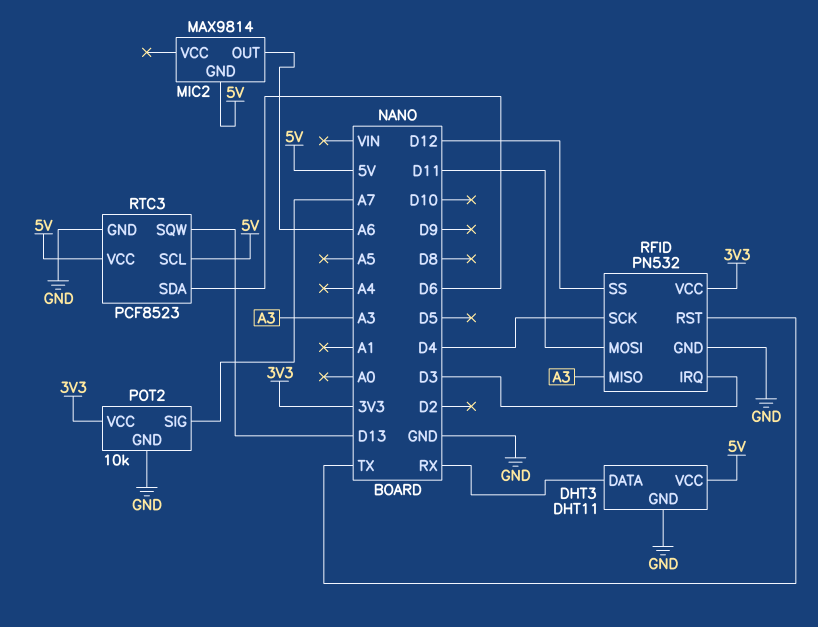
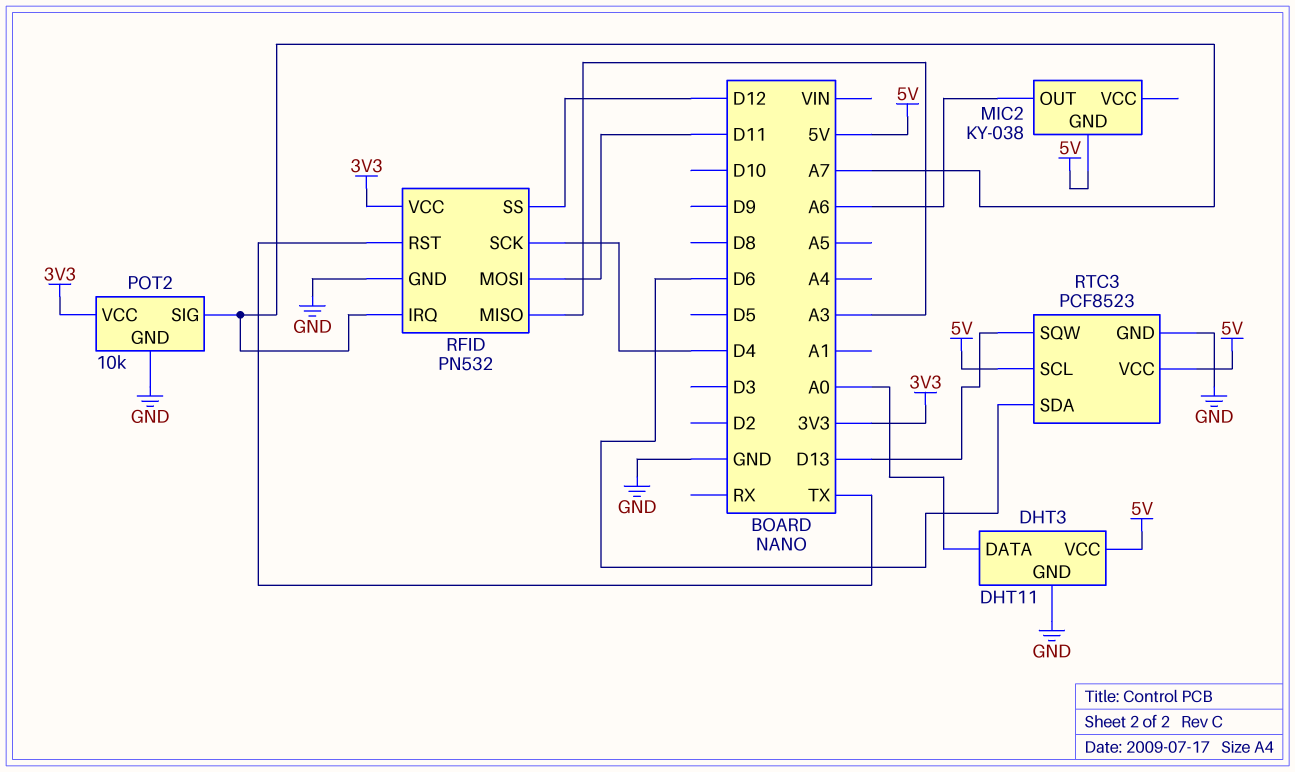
DHT3 pin DATA: RX -> A0
MIC2: MAX9814 -> KY-038
RFID pin IRQ: D3 -> A7

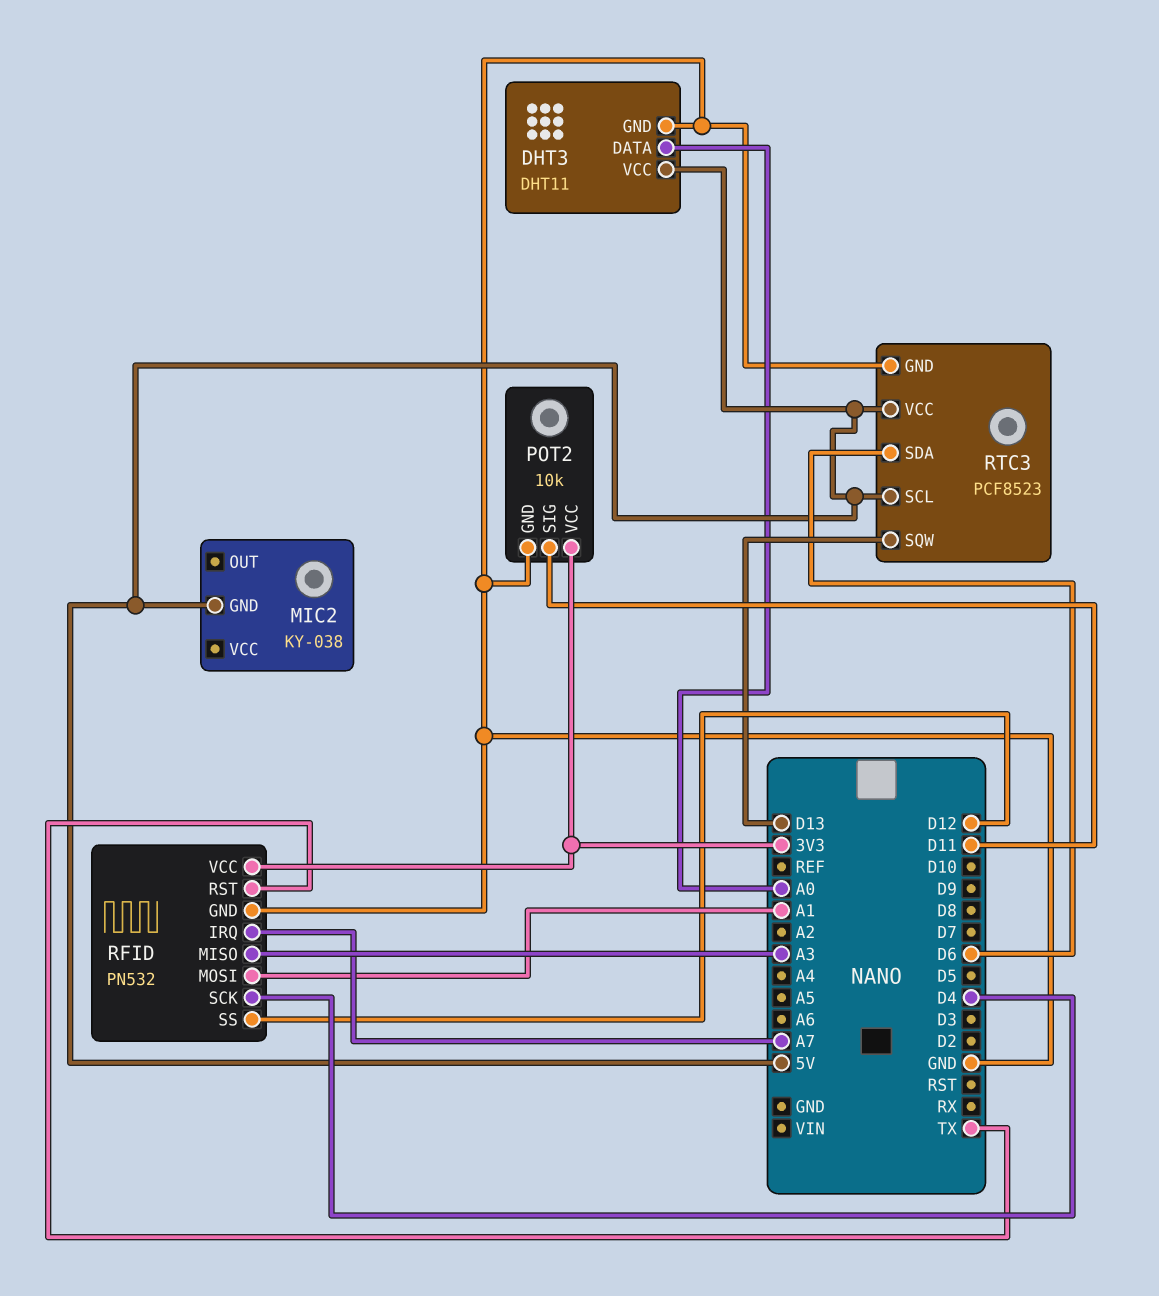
MIC2 pin OUT: A6 -> none
POT2 pin SIG: A7 -> D11
RFID pin MOSI: D11 -> A1

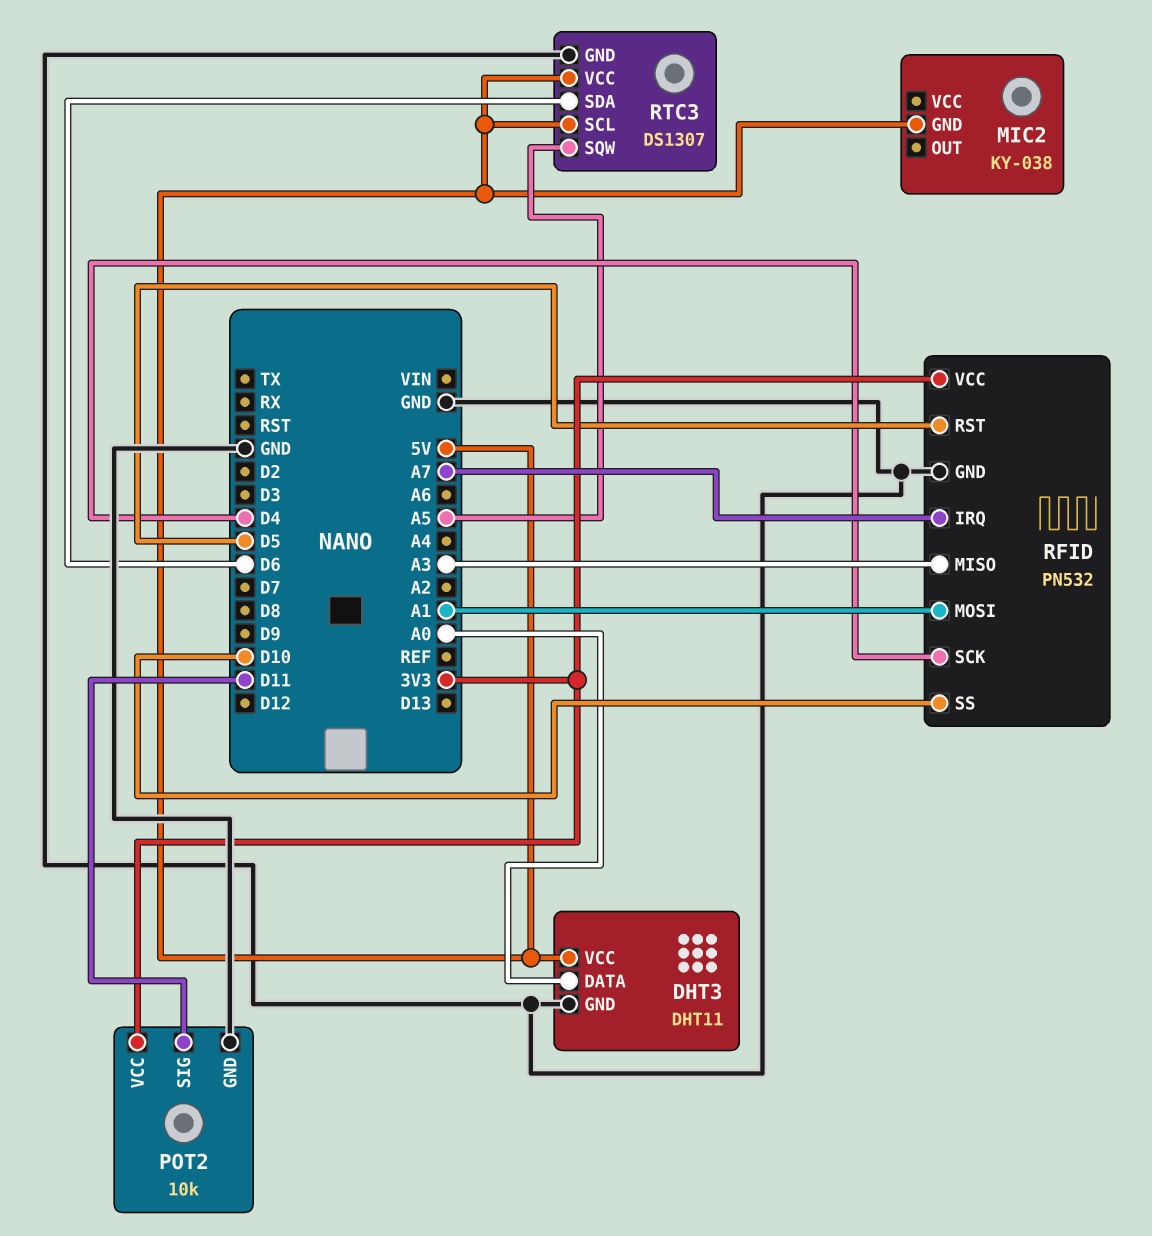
RFID pin RST: TX -> D5
RFID pin SS: D12 -> D10
RTC3: PCF8523 -> DS1307
RTC3 pin SQW: D13 -> A5

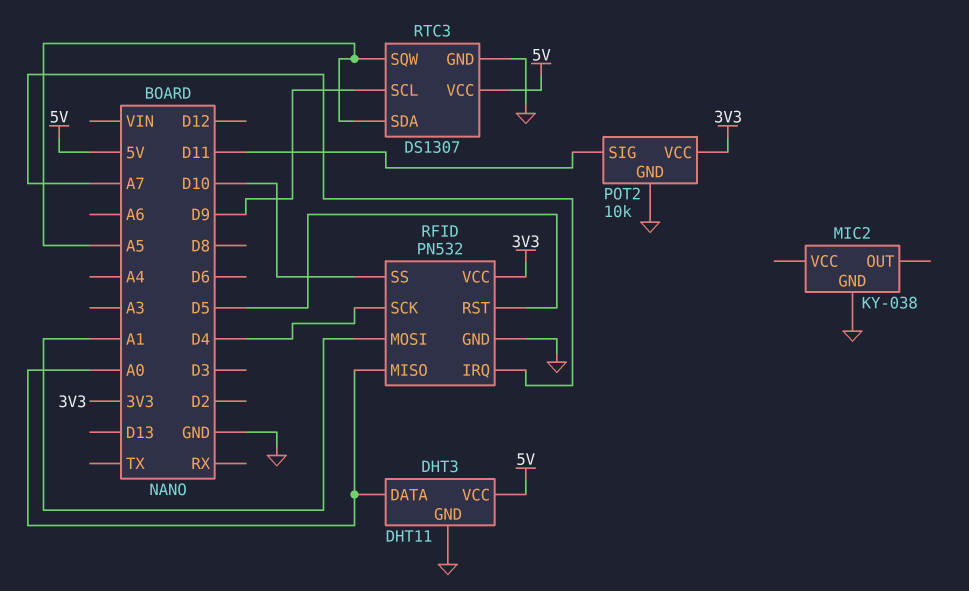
MIC2 pin GND: 5V -> GND
RFID pin MISO: A3 -> A0
RTC3 pin SCL: 5V -> D9
RTC3 pin SDA: D6 -> A5

